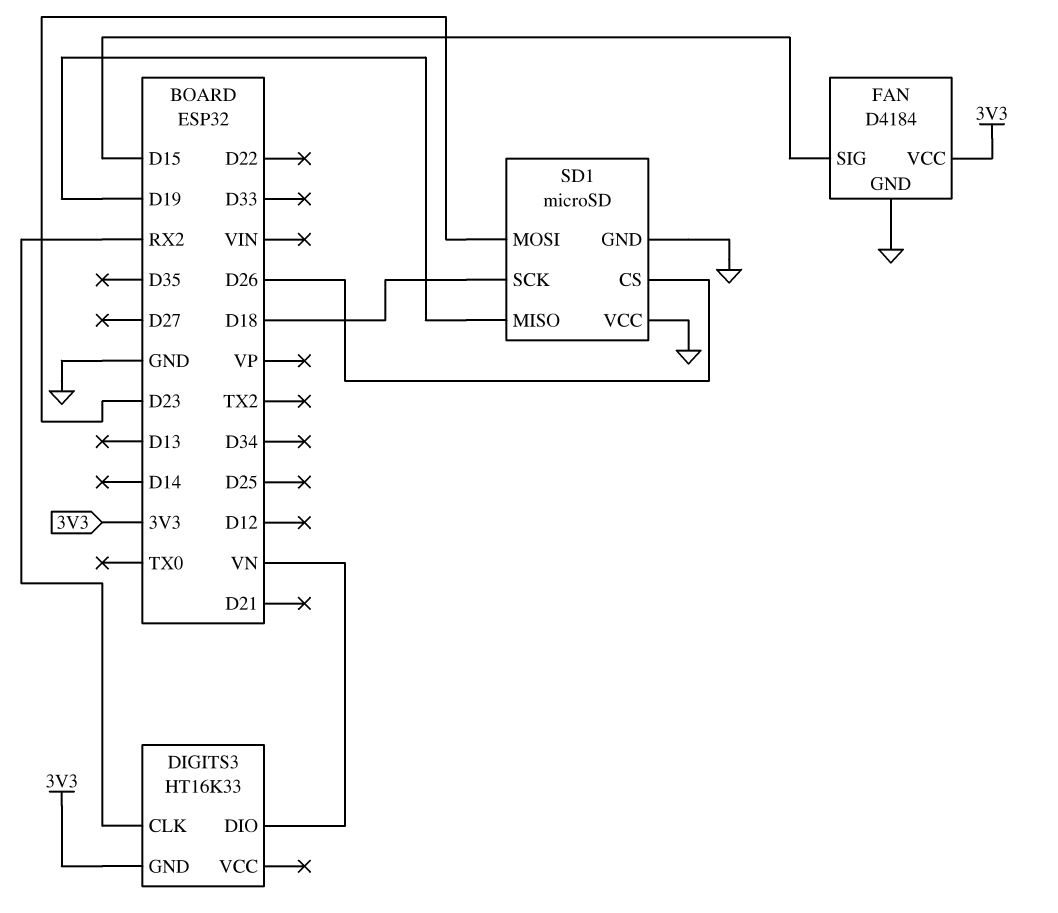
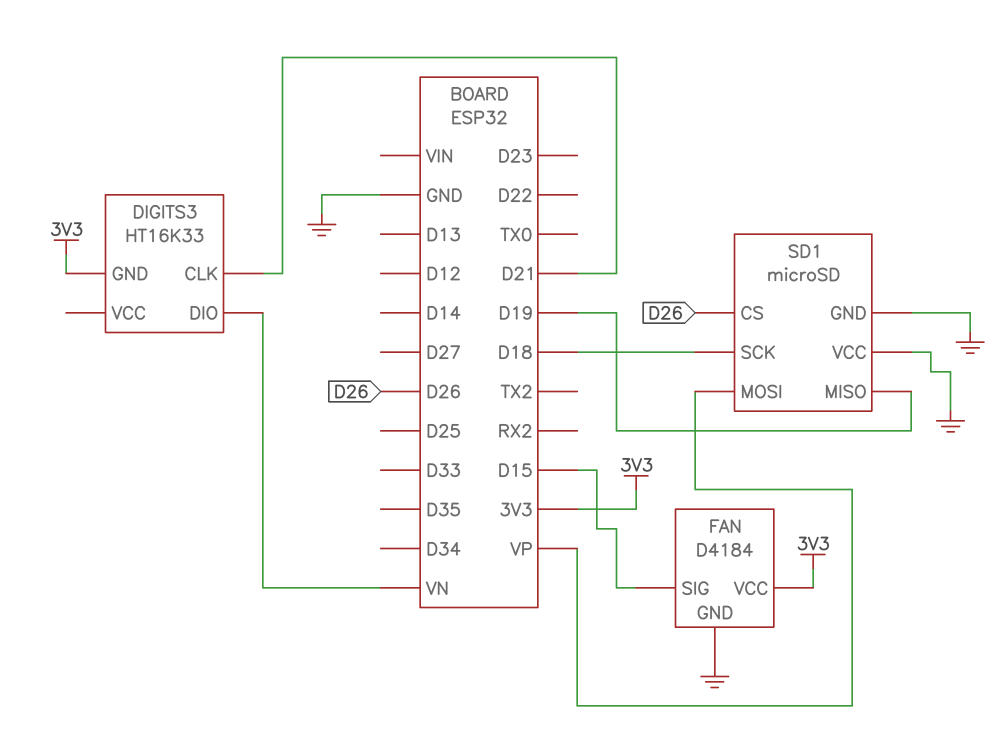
DIGITS3 pin CLK: RX2 -> D21
SD1 pin MOSI: D23 -> VP

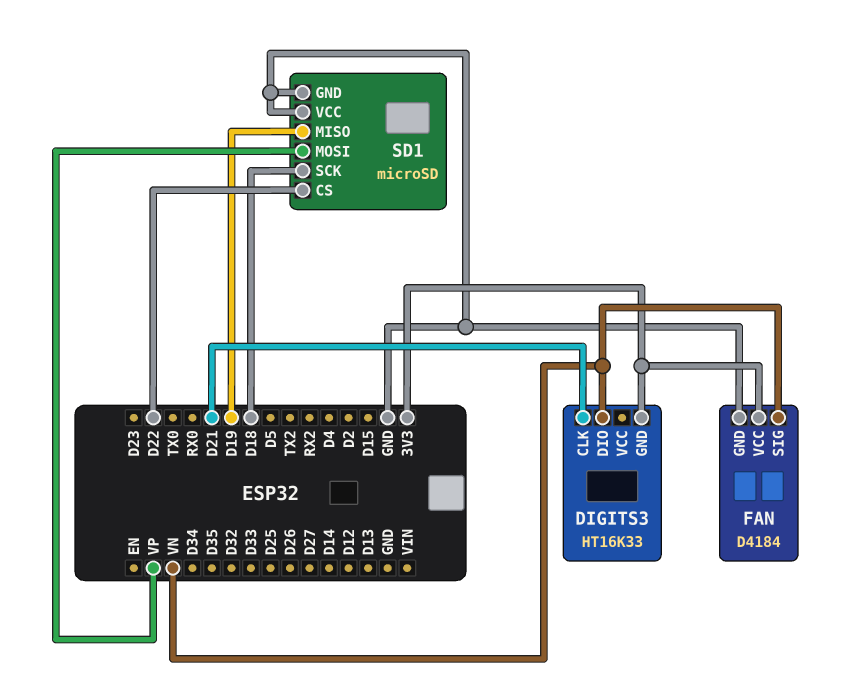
FAN pin SIG: D15 -> VN
SD1 pin CS: D26 -> D22

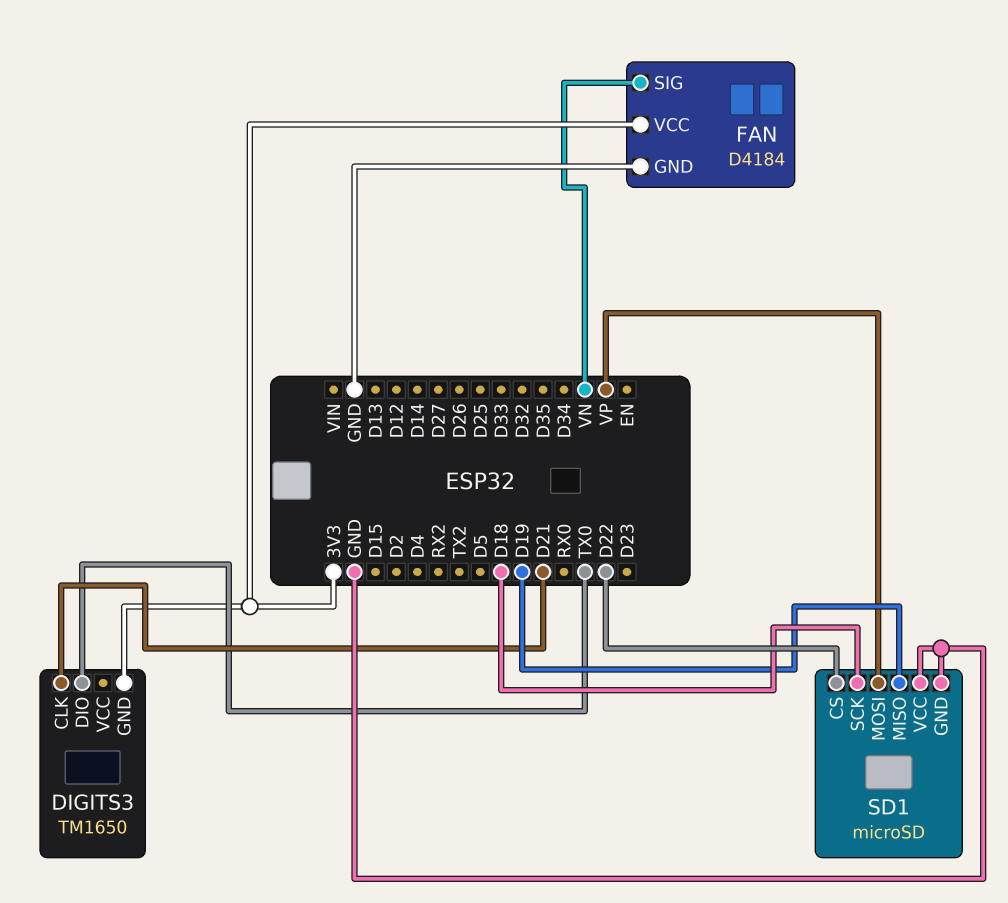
DIGITS3: HT16K33 -> TM1650
DIGITS3 pin DIO: VN -> TX0

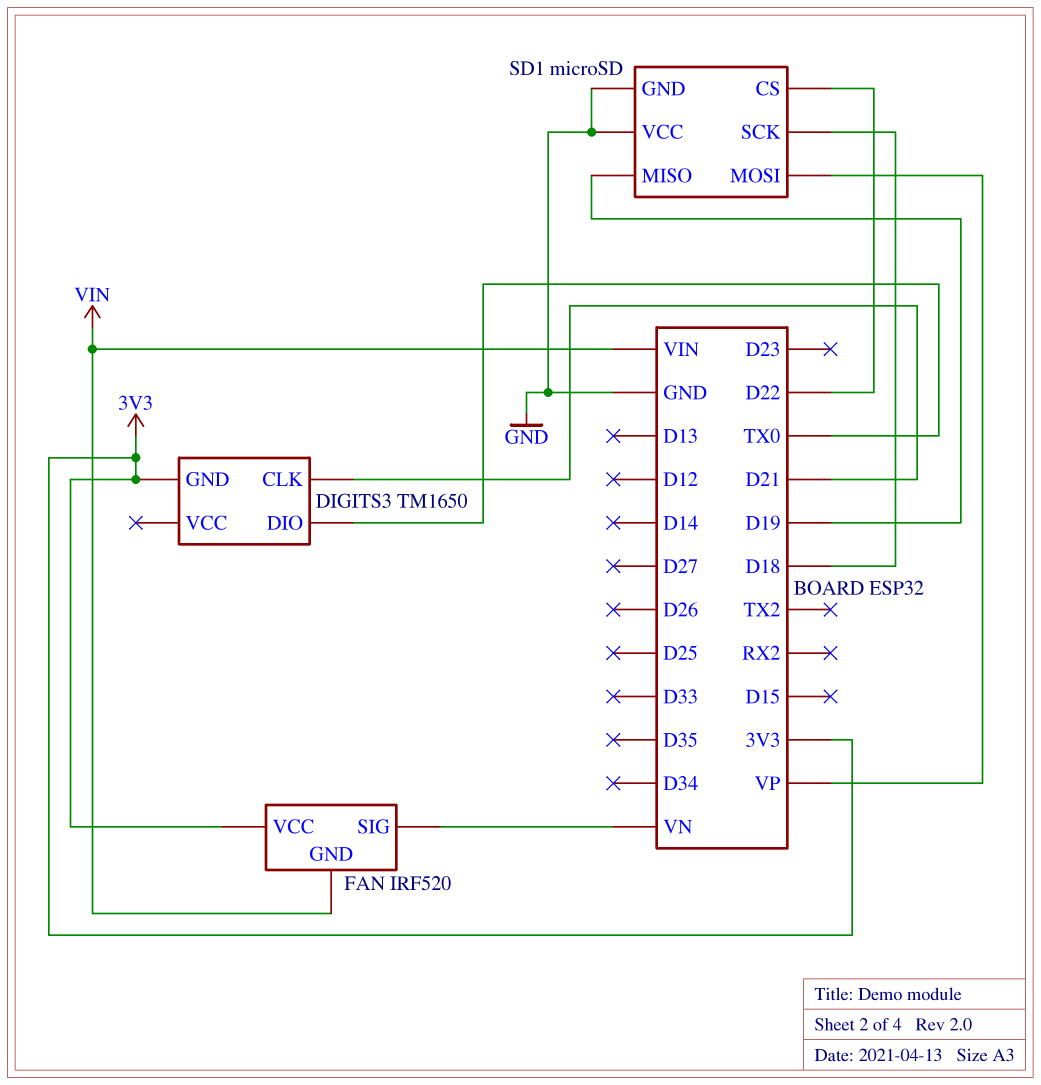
FAN: D4184 -> IRF520
FAN pin GND: GND -> VIN

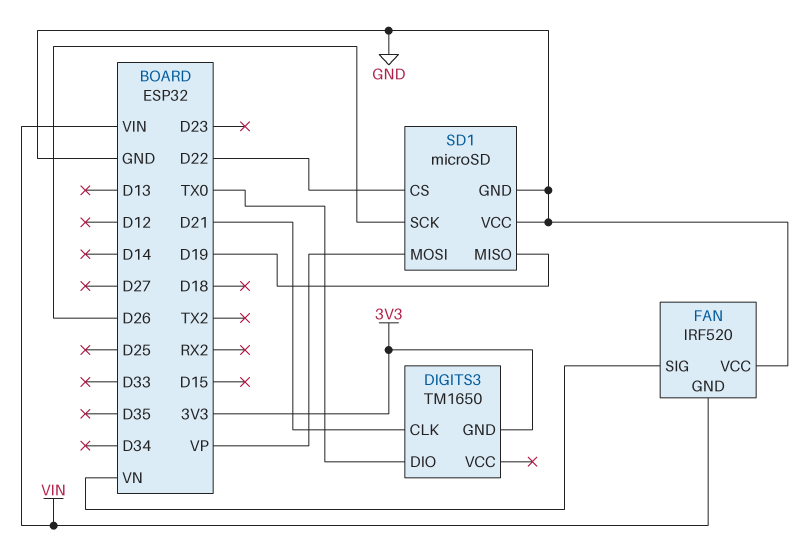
FAN pin VCC: 3V3 -> GND
SD1 pin SCK: D18 -> D26

